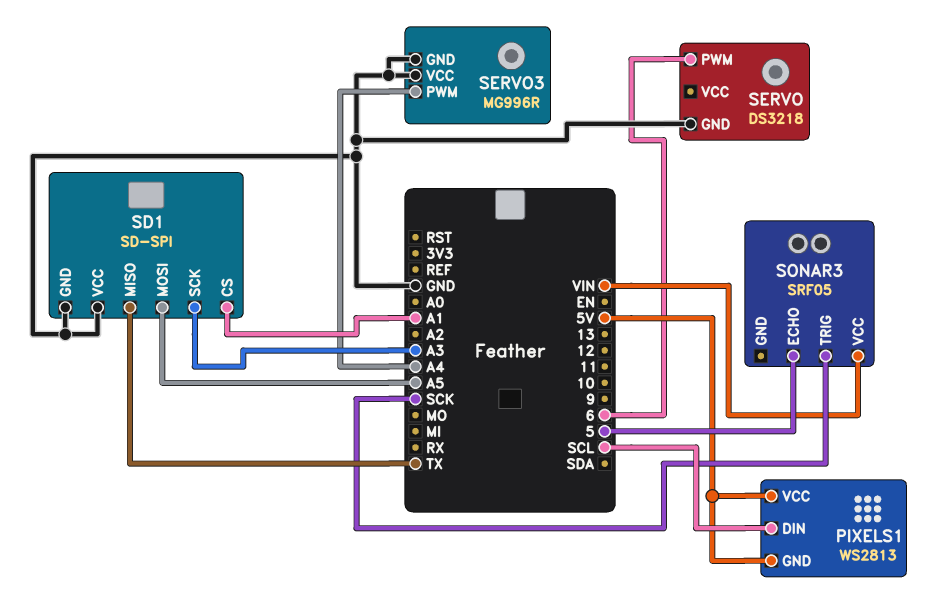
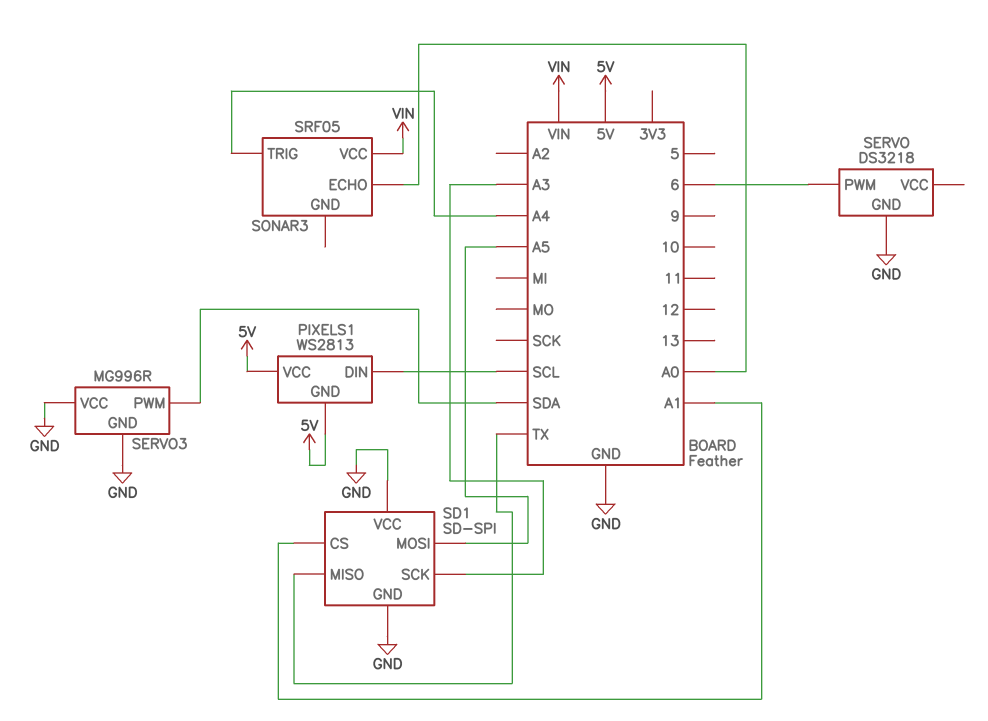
SERVO3 pin PWM: A4 -> SDA
SONAR3 pin ECHO: 5 -> A0
SONAR3 pin TRIG: SCK -> A4

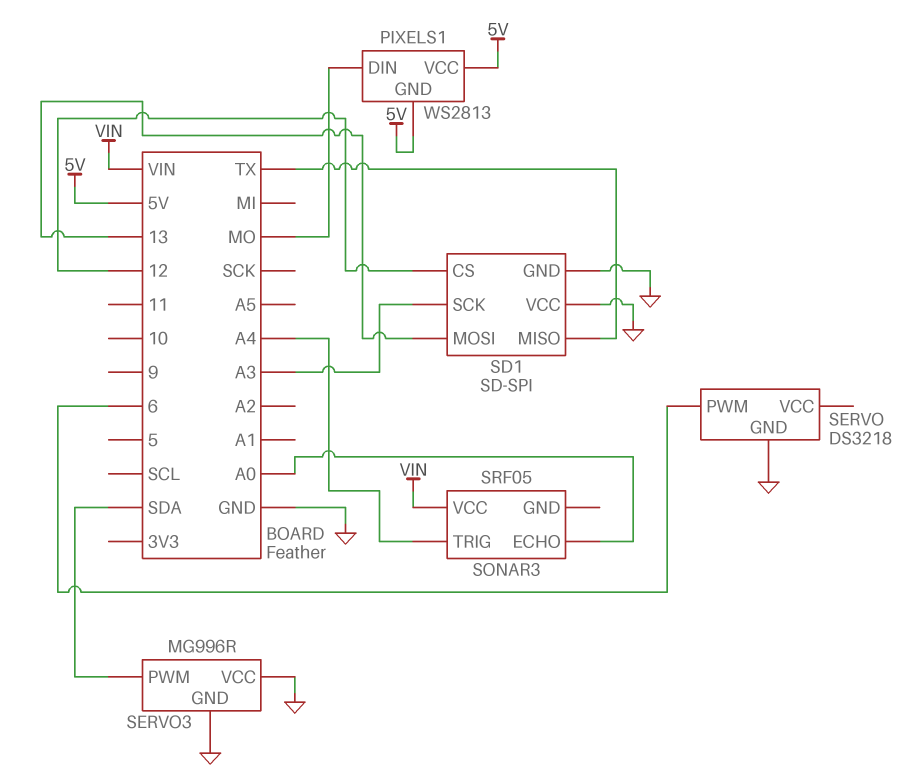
PIXELS1 pin DIN: SCL -> MO
SD1 pin CS: A1 -> 12
SD1 pin MOSI: A5 -> 13

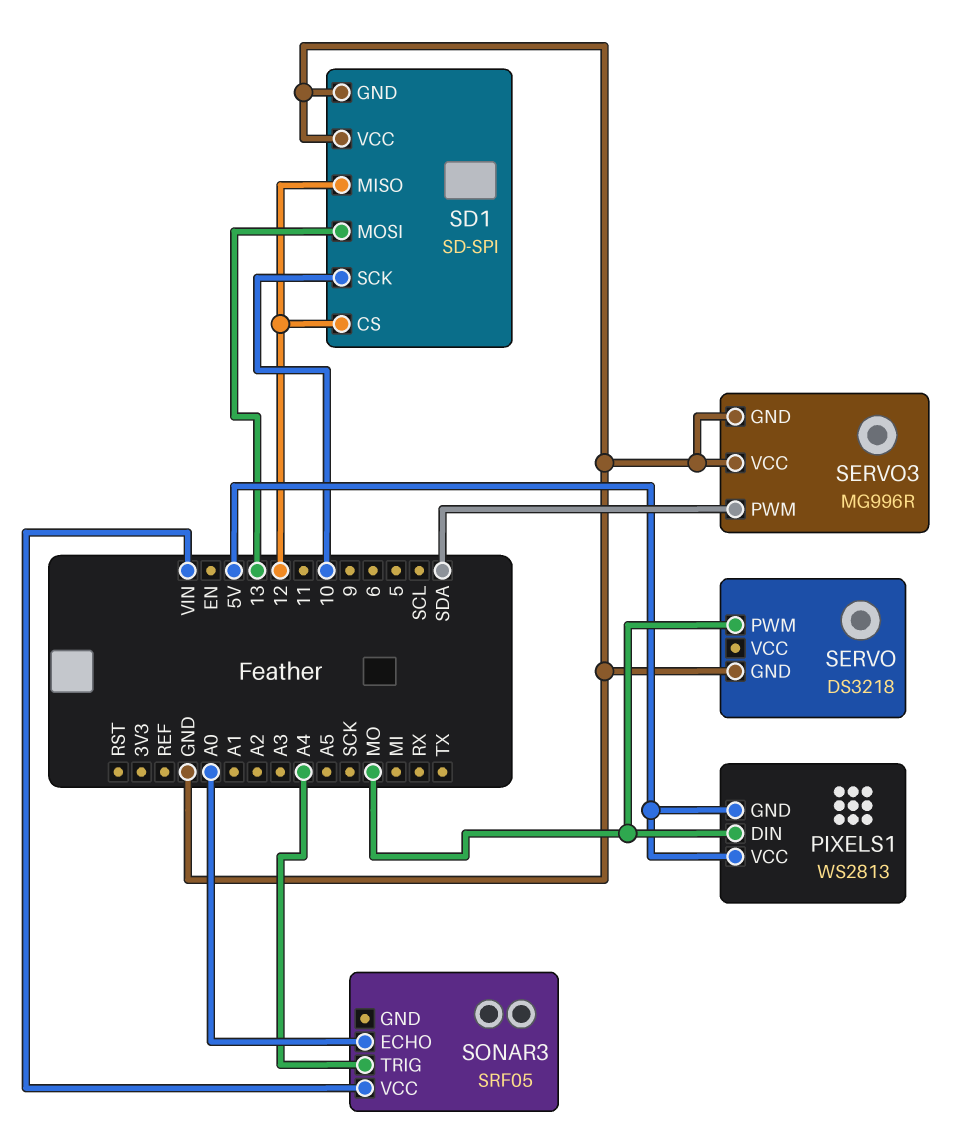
SD1 pin MISO: TX -> 12
SD1 pin SCK: A3 -> 10
SERVO pin PWM: 6 -> MO

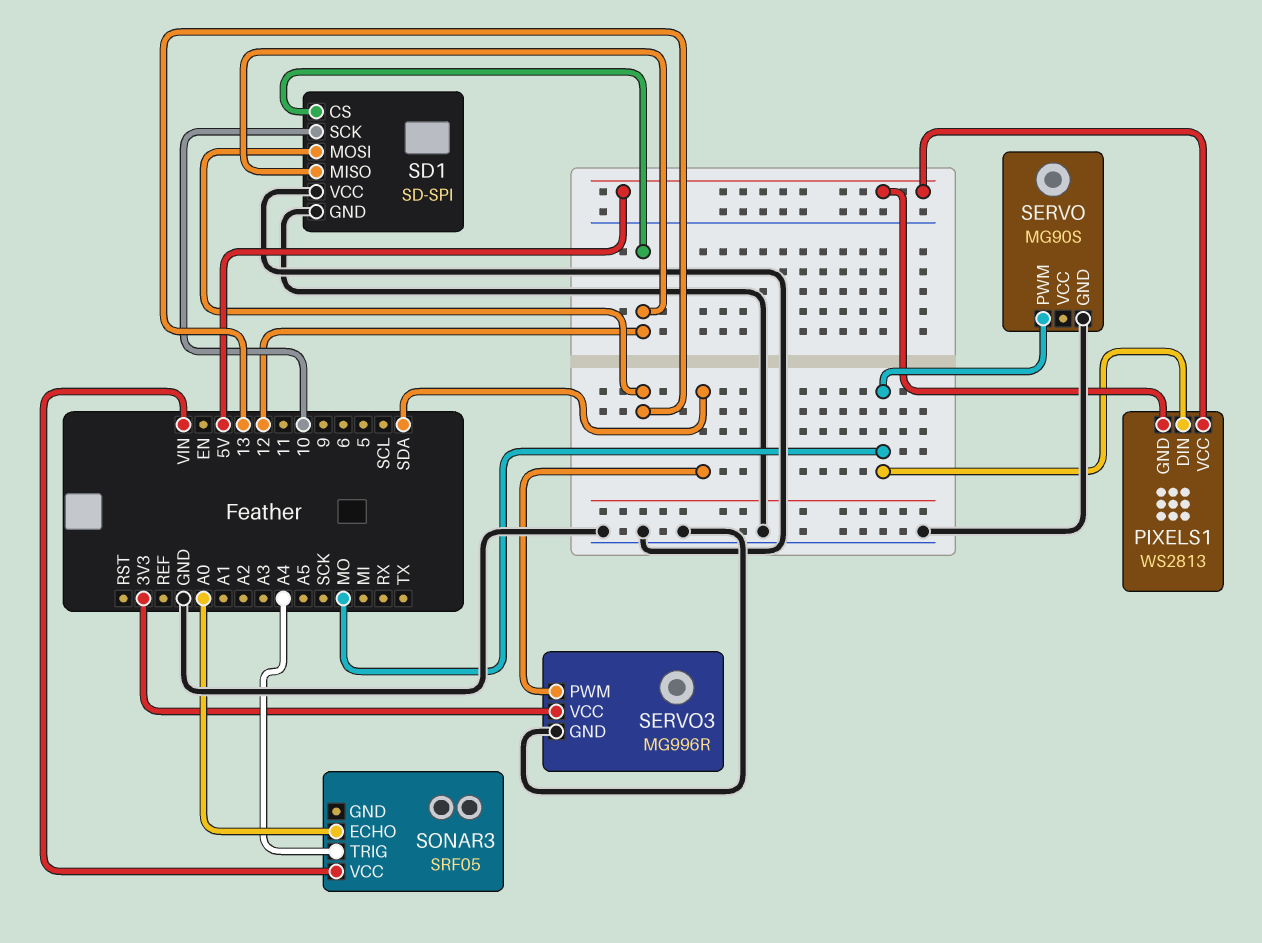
SERVO: DS3218 -> MG90S
SERVO3 pin VCC: GND -> 3V3

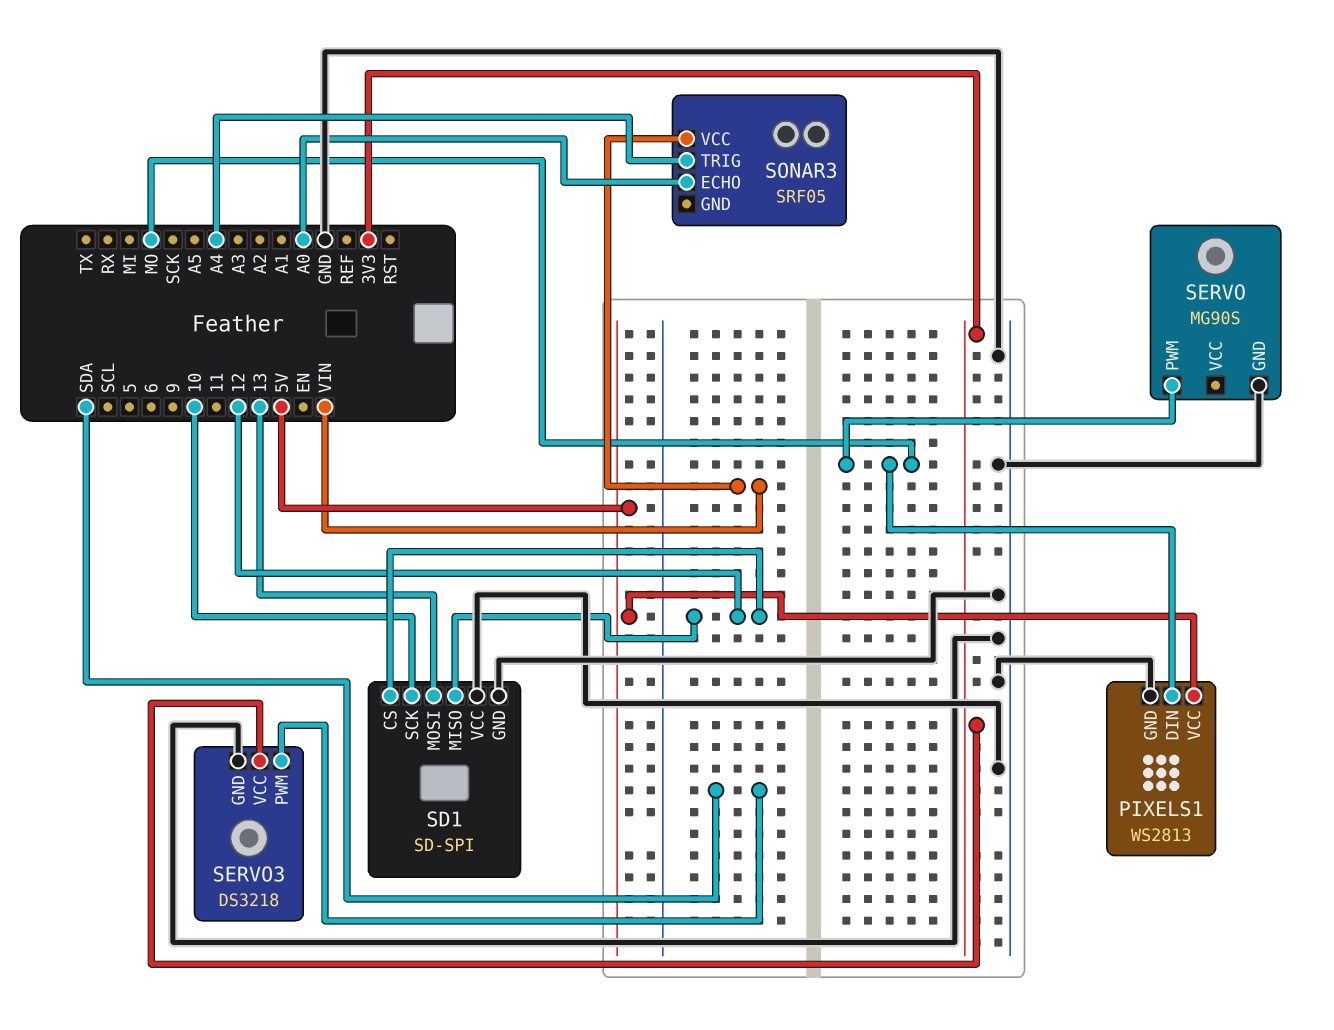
PIXELS1 pin GND: 5V -> GND
SERVO3: MG996R -> DS3218

